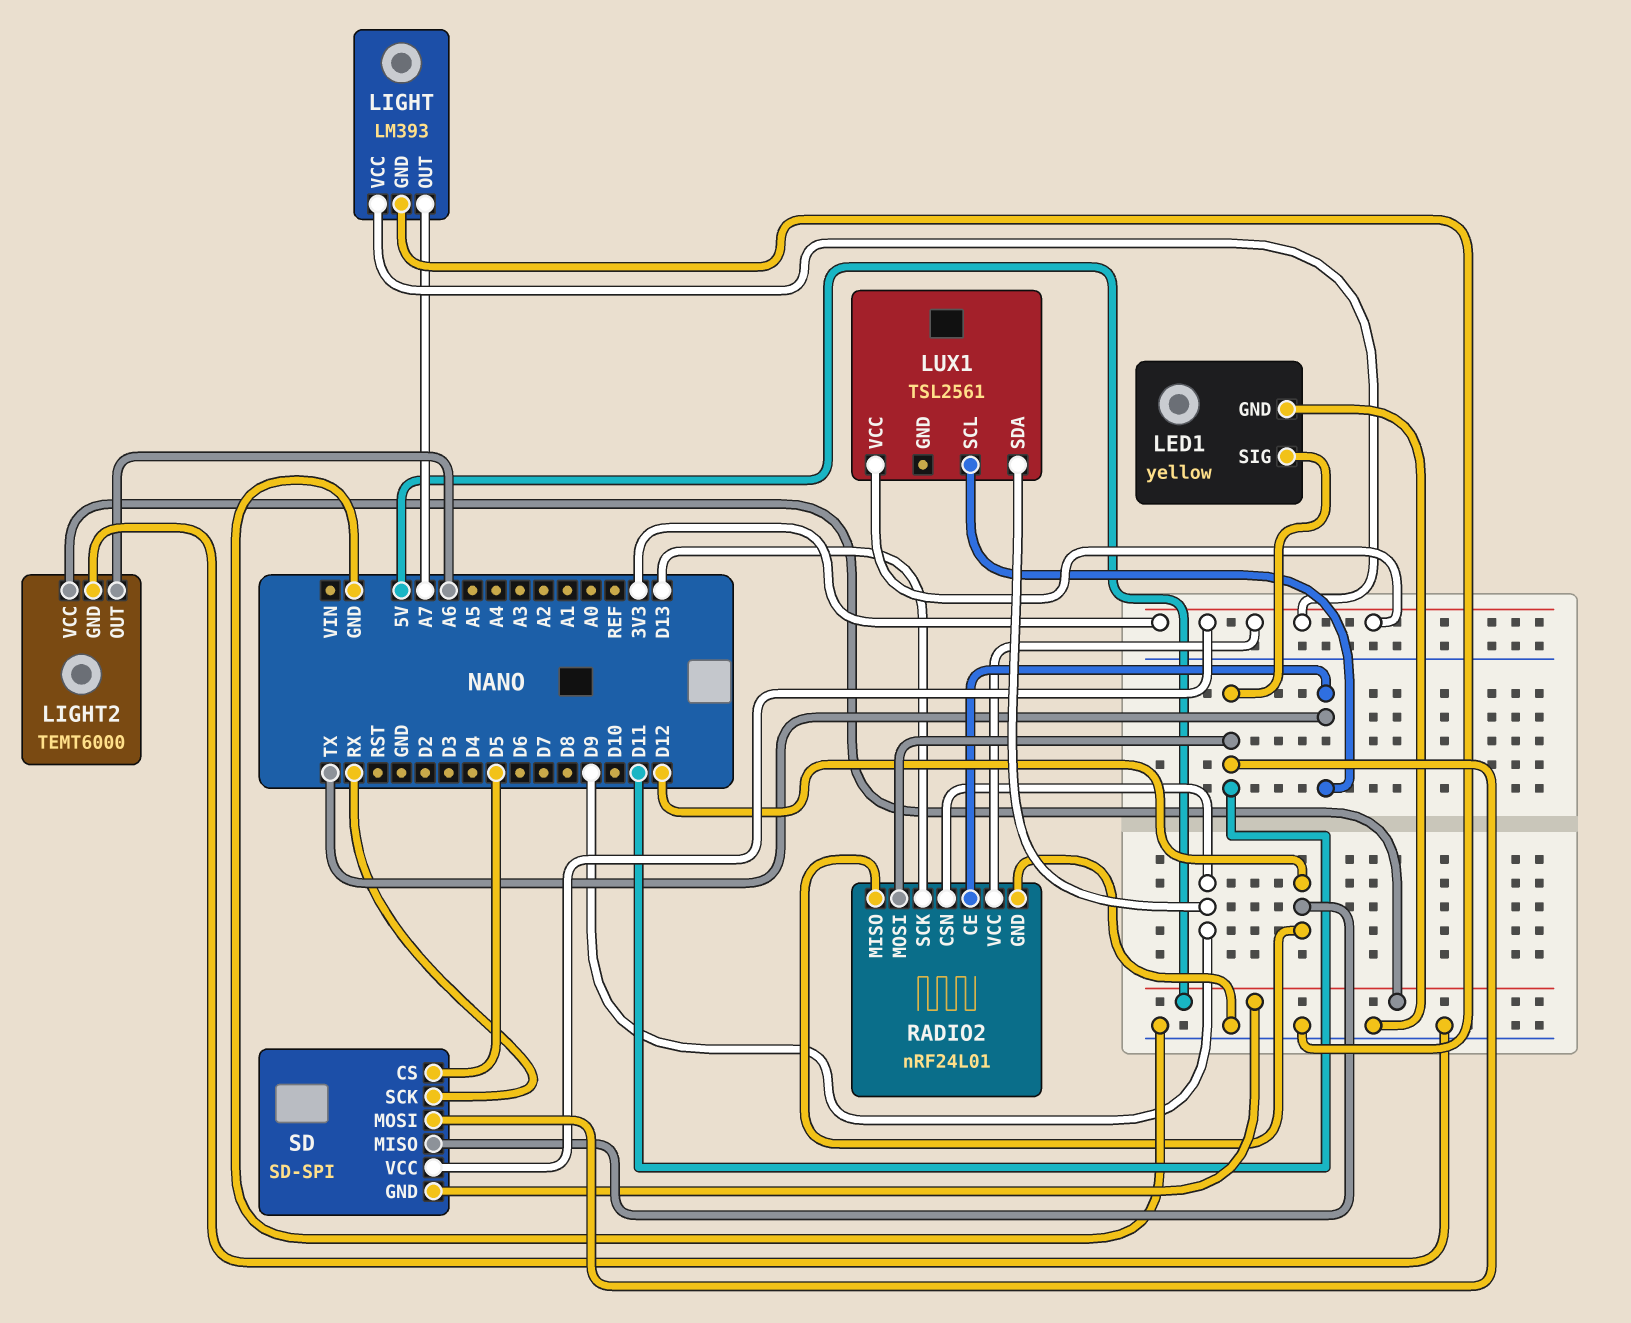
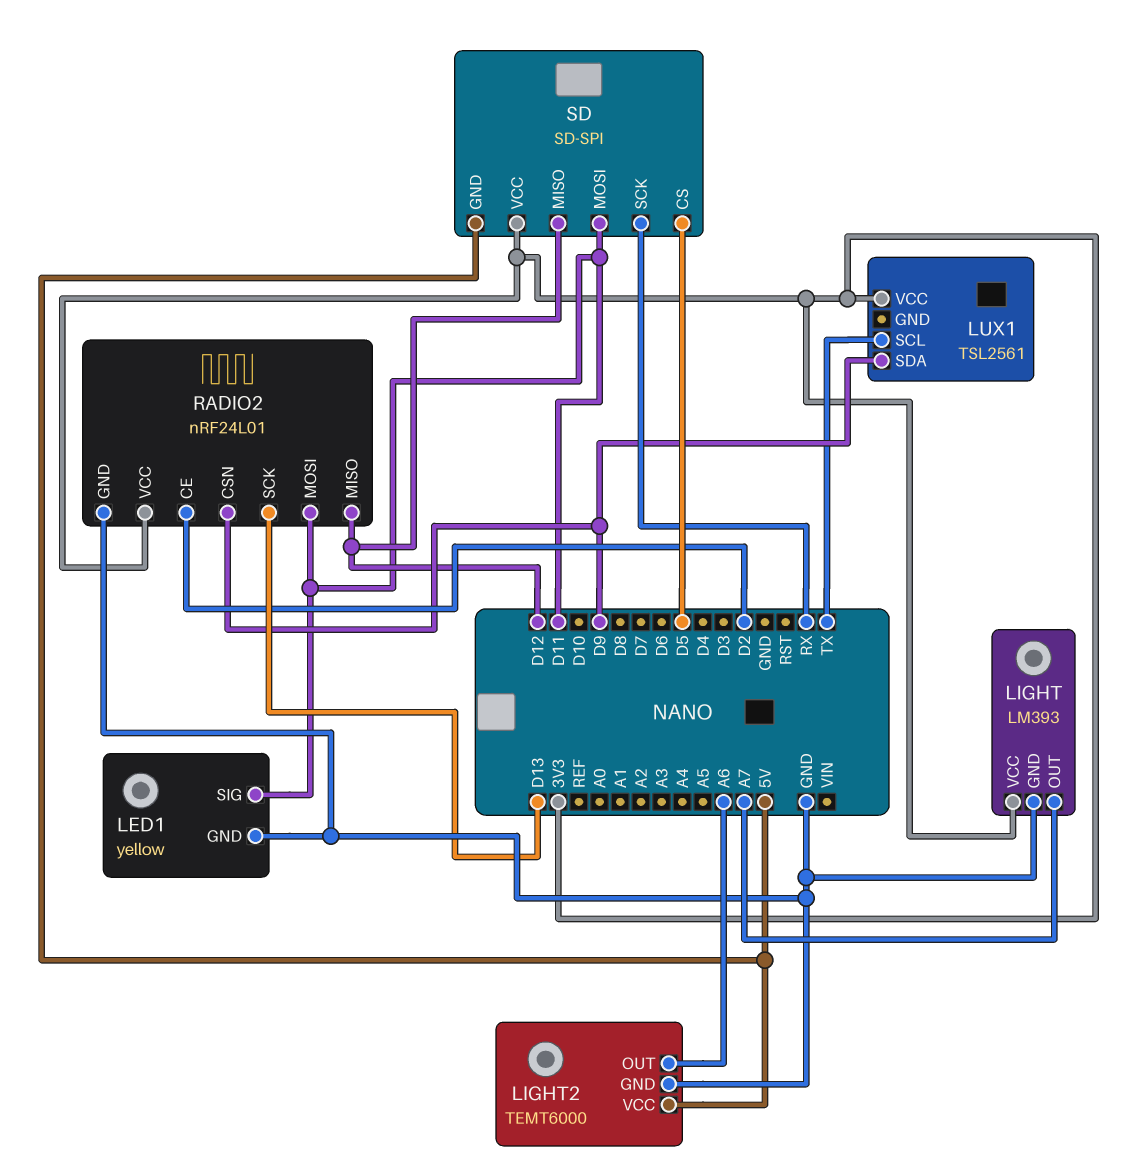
RADIO2 pin CE: TX -> D2

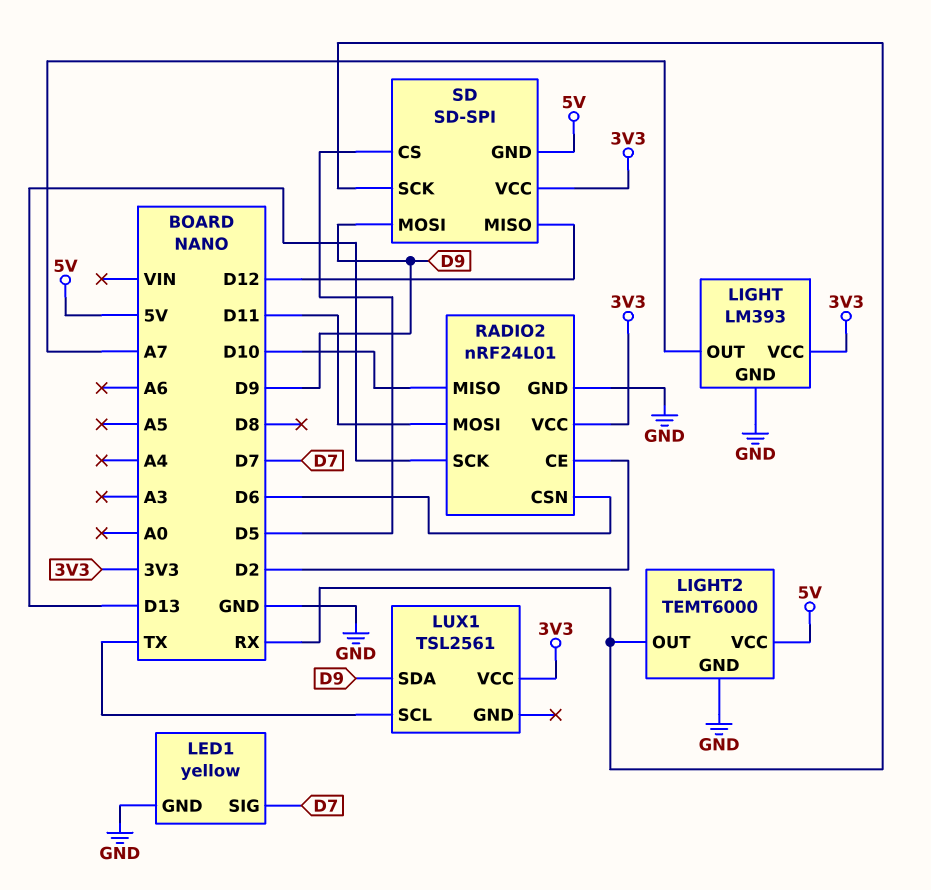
LED1 pin SIG: D11 -> D7
LIGHT2 pin OUT: A6 -> RX
RADIO2 pin CSN: D9 -> D6
RADIO2 pin MISO: D12 -> D10
SD pin MOSI: D11 -> D9

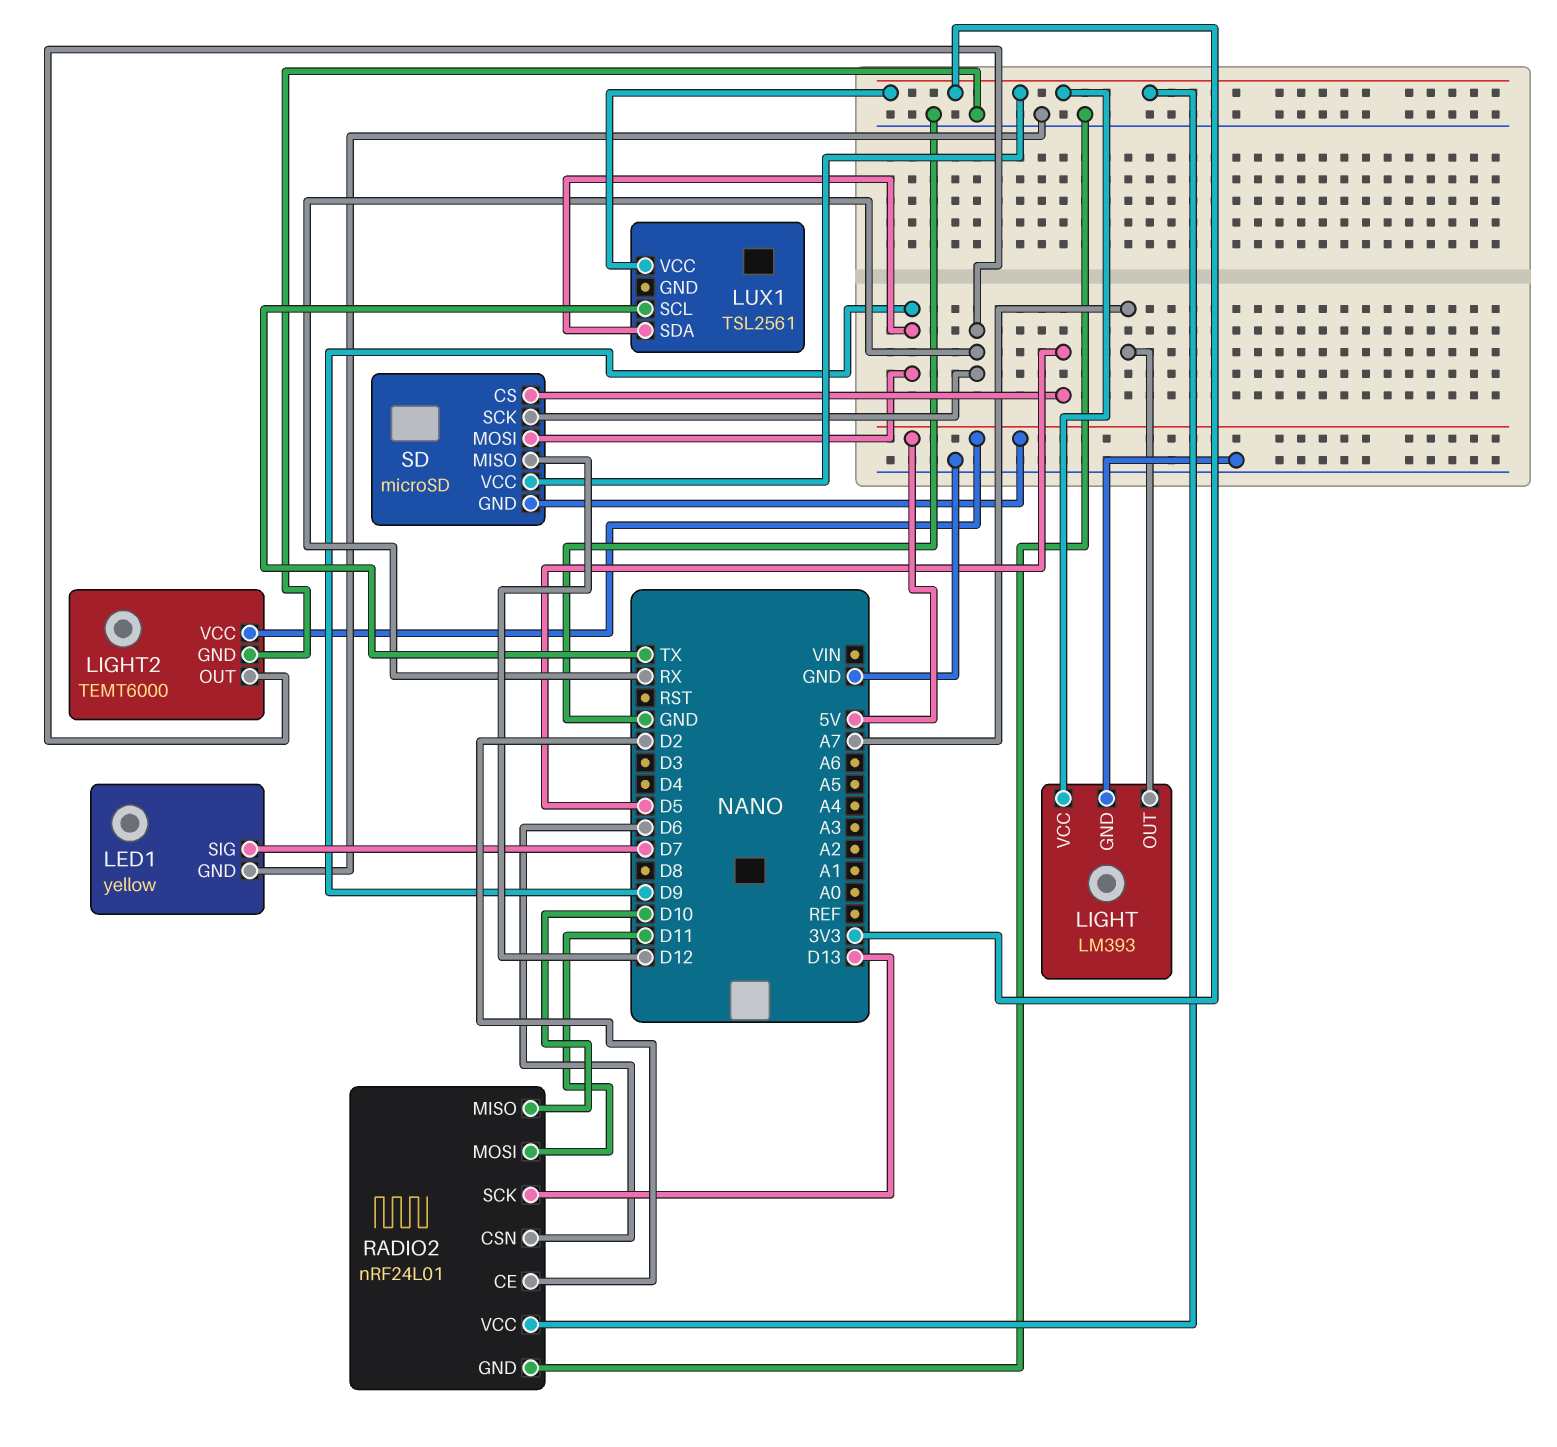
SD: SD-SPI -> microSD

